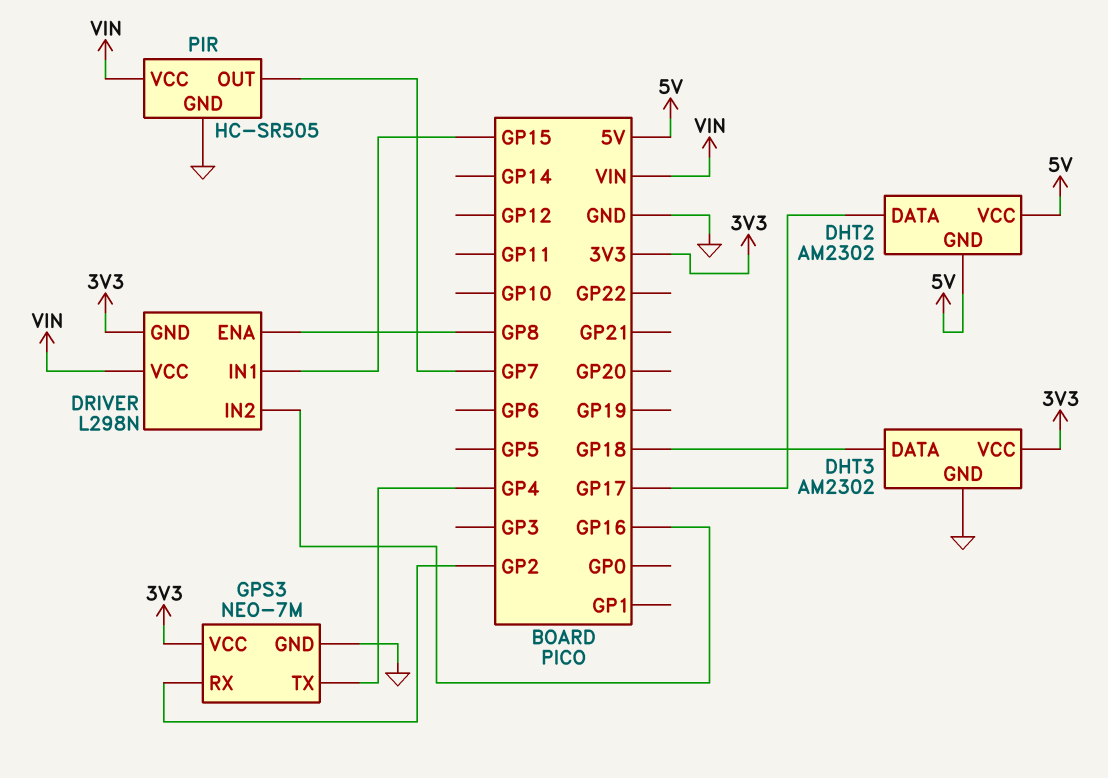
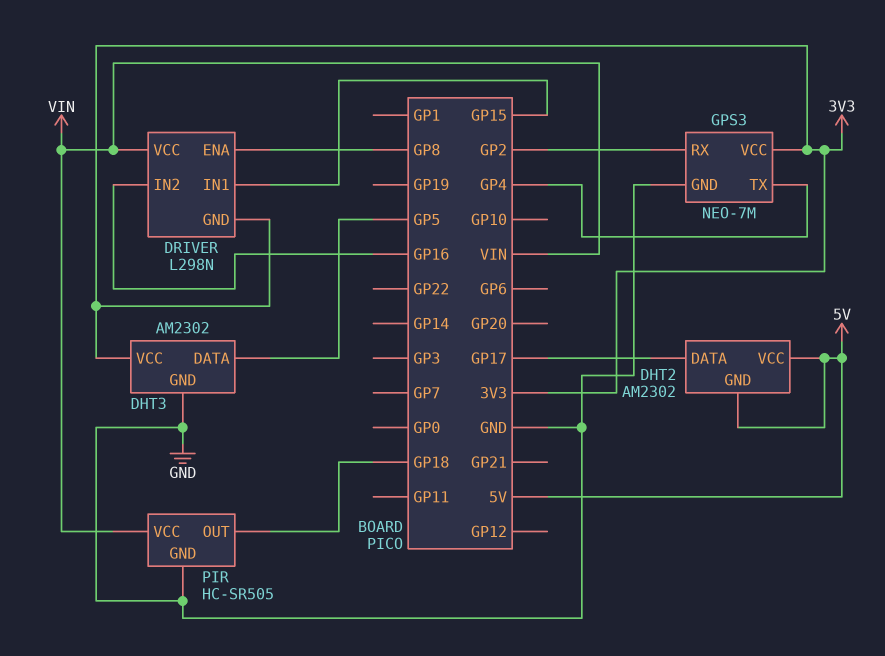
DHT3 pin DATA: GP18 -> GP5
PIR pin OUT: GP7 -> GP18

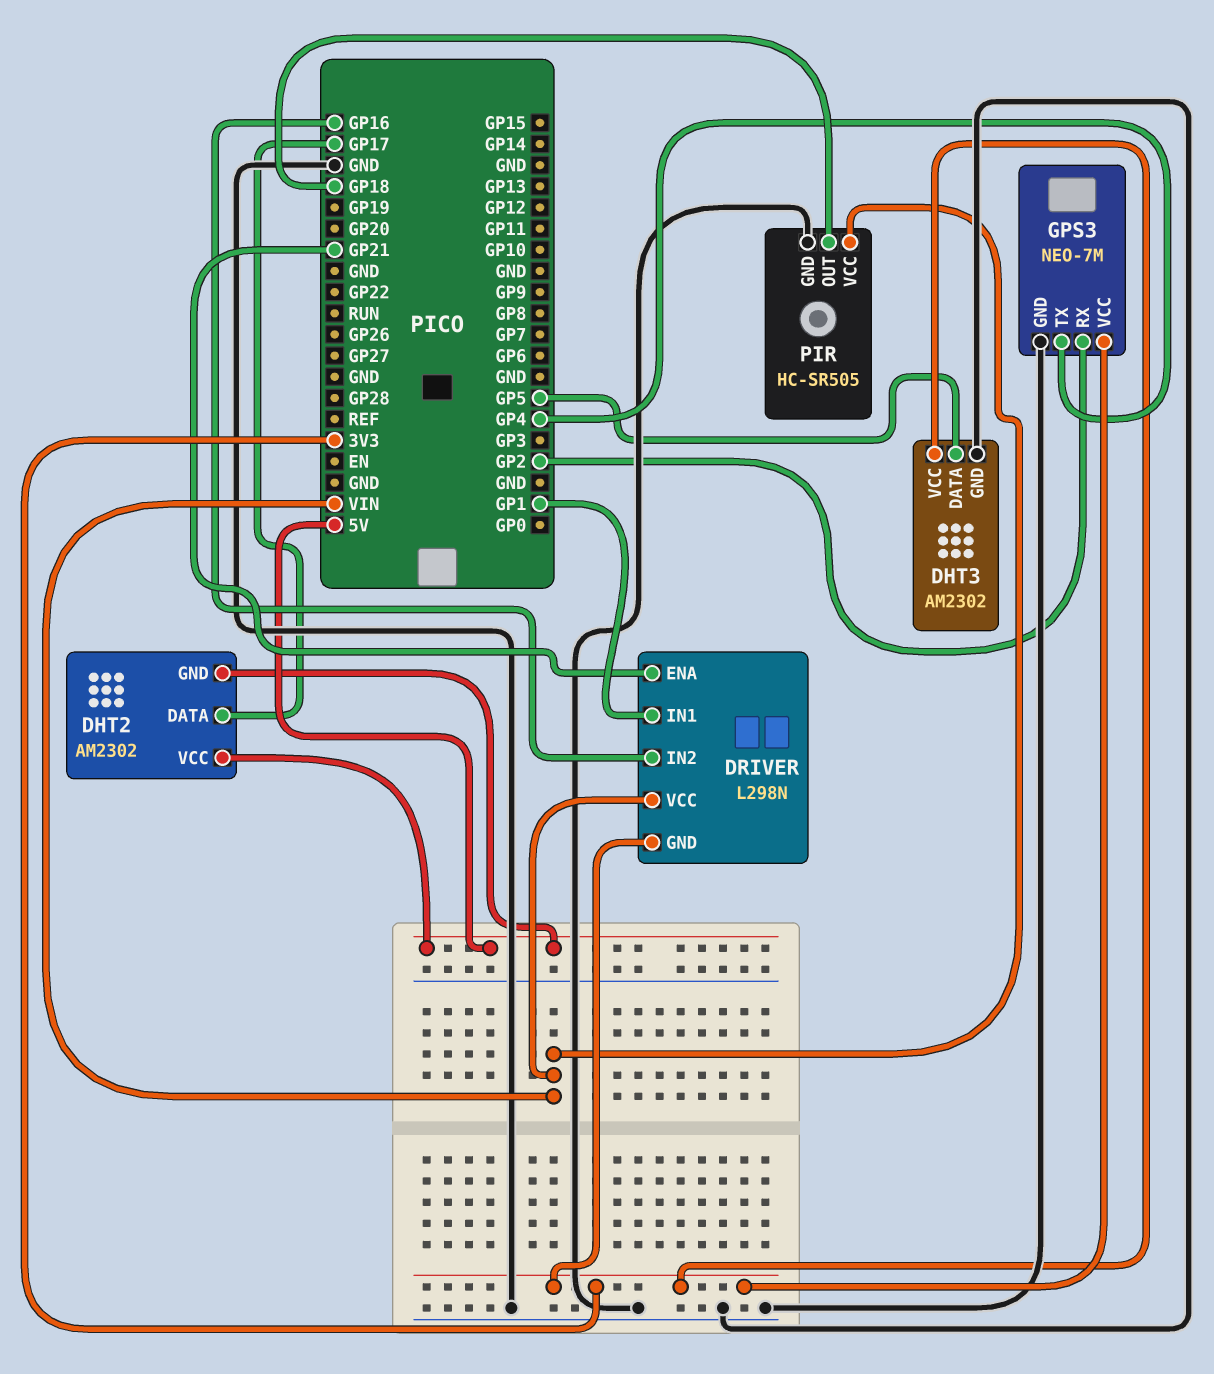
DRIVER pin ENA: GP8 -> GP21
DRIVER pin IN1: GP15 -> GP1

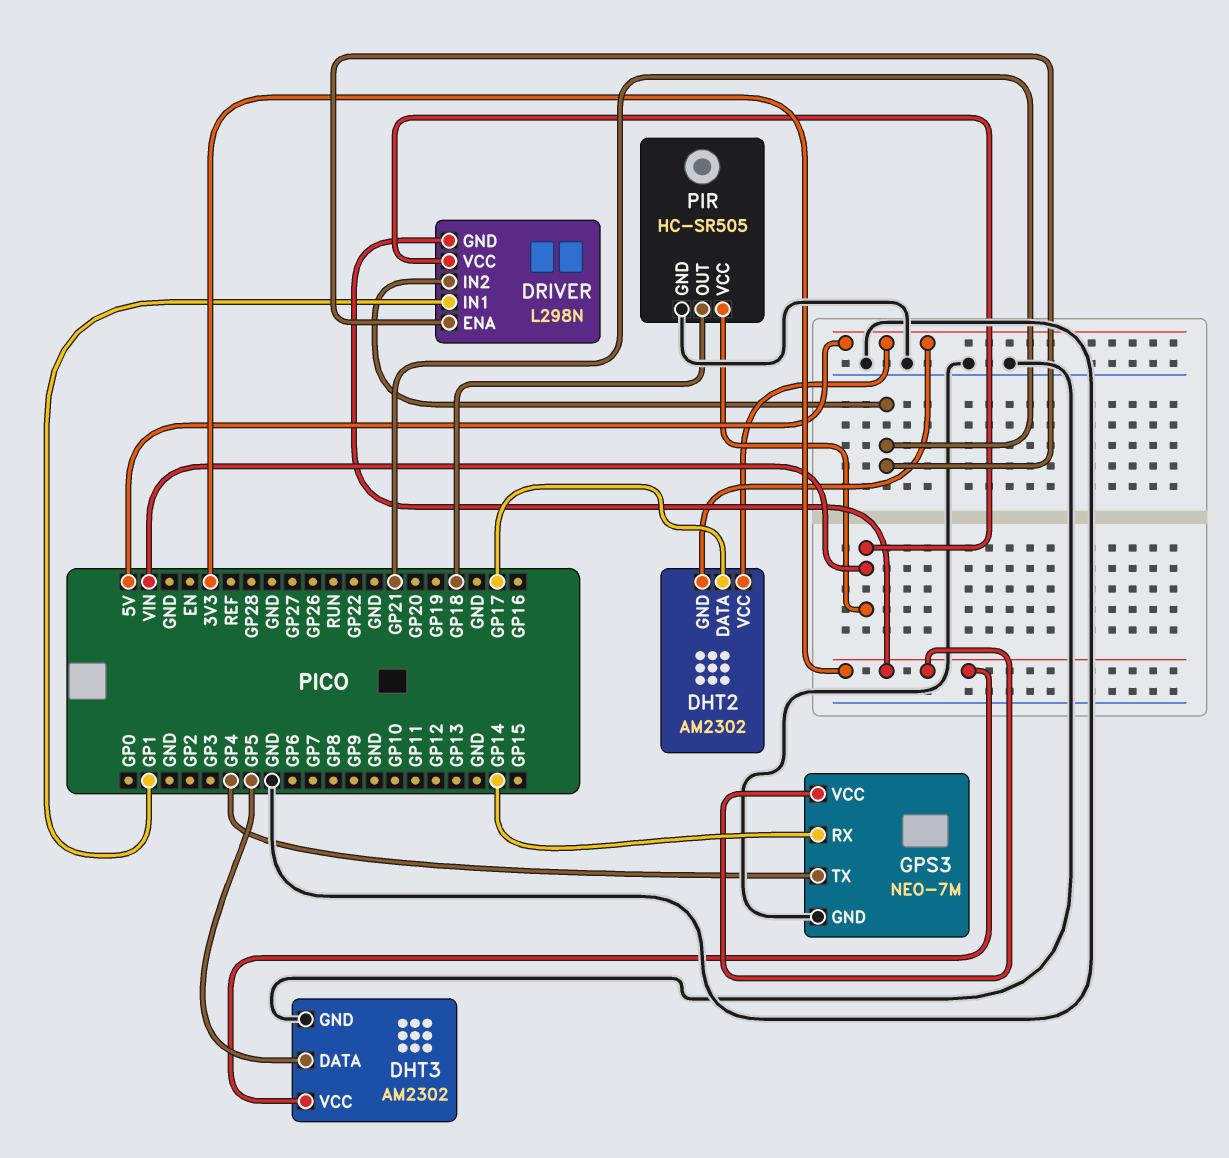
DRIVER pin IN2: GP16 -> GP21
GPS3 pin RX: GP2 -> GP14

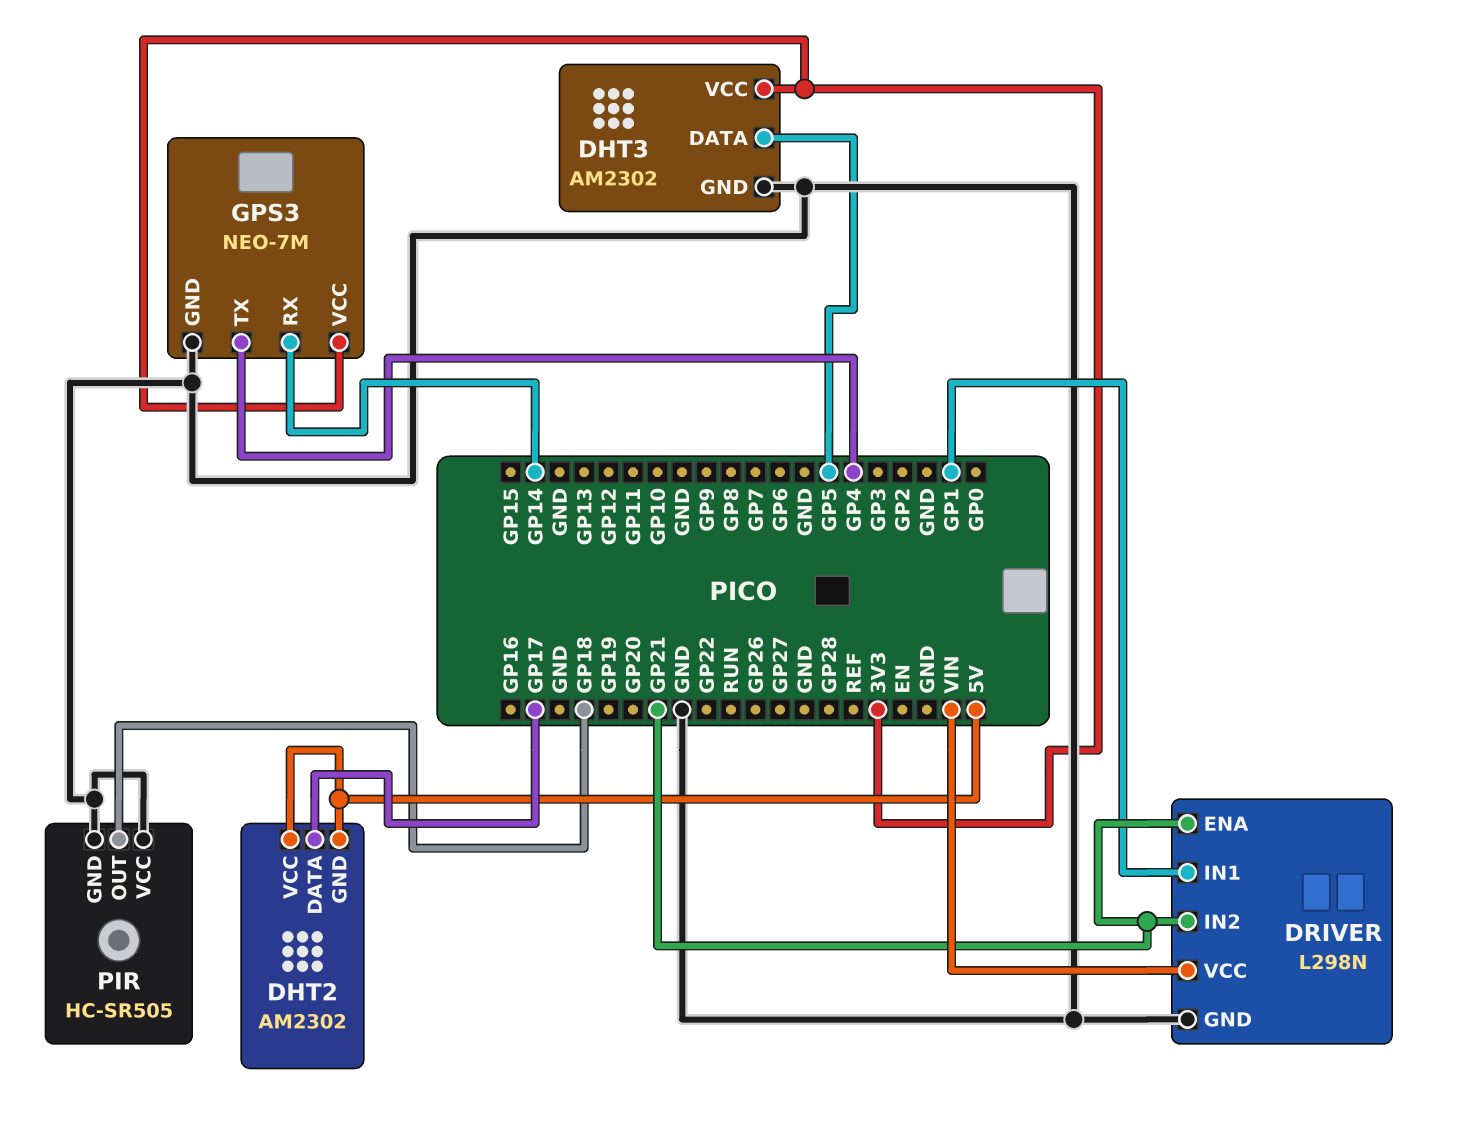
DRIVER pin GND: 3V3 -> GND
PIR pin VCC: VIN -> GND

